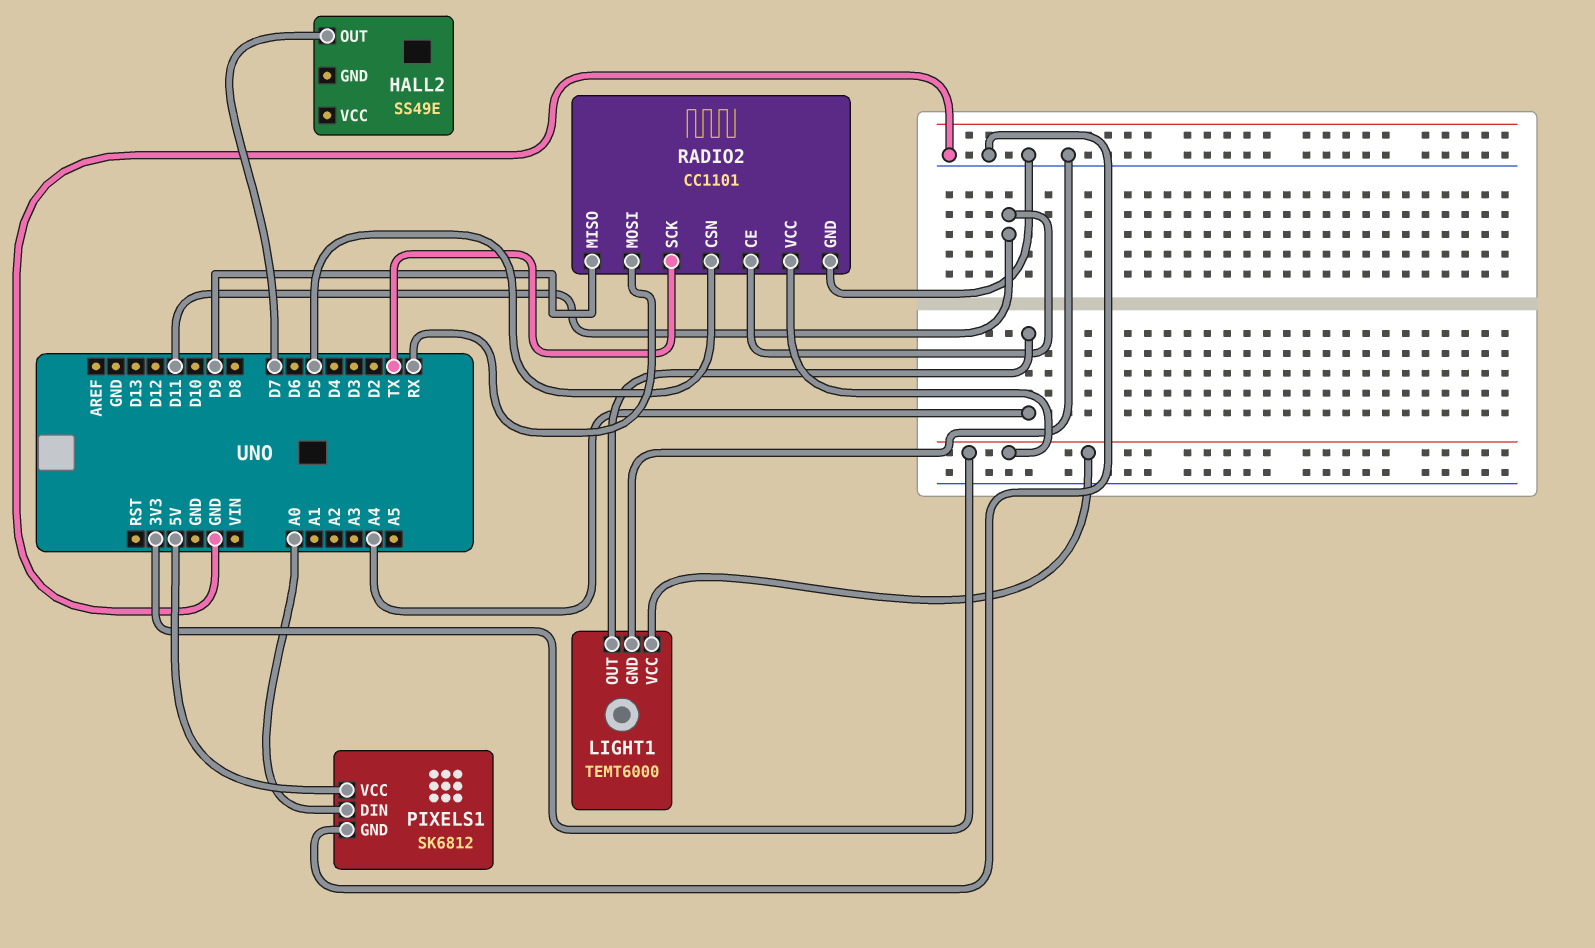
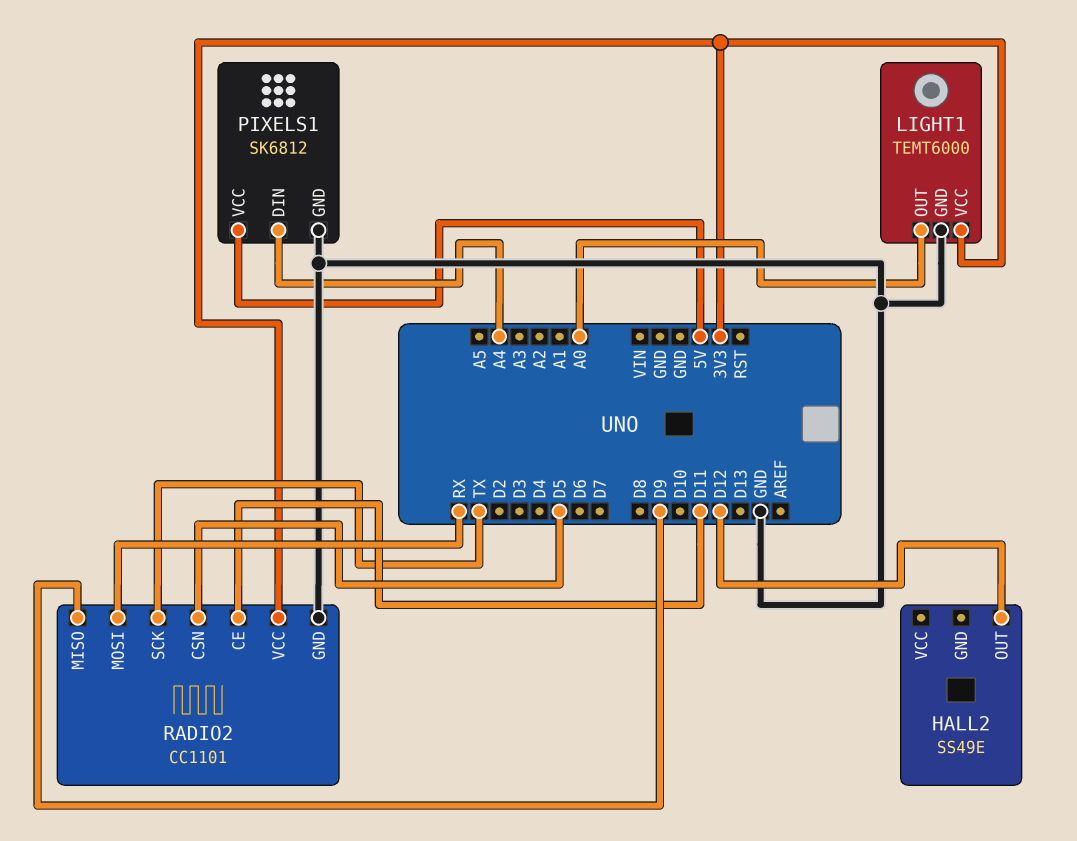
HALL2 pin OUT: D7 -> D12
LIGHT1 pin OUT: A4 -> A0
PIXELS1 pin DIN: A0 -> A4

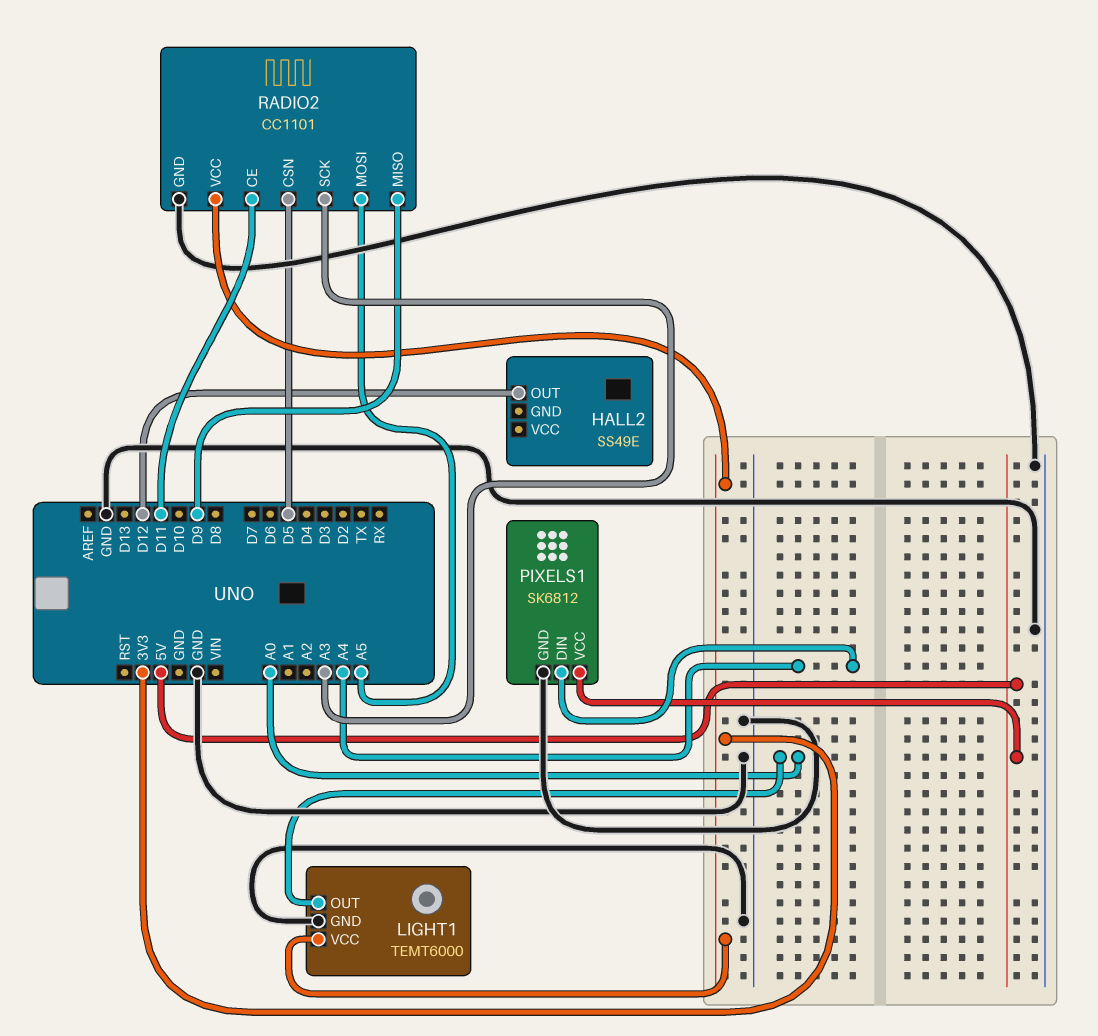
RADIO2 pin MOSI: RX -> A5
RADIO2 pin SCK: TX -> A3

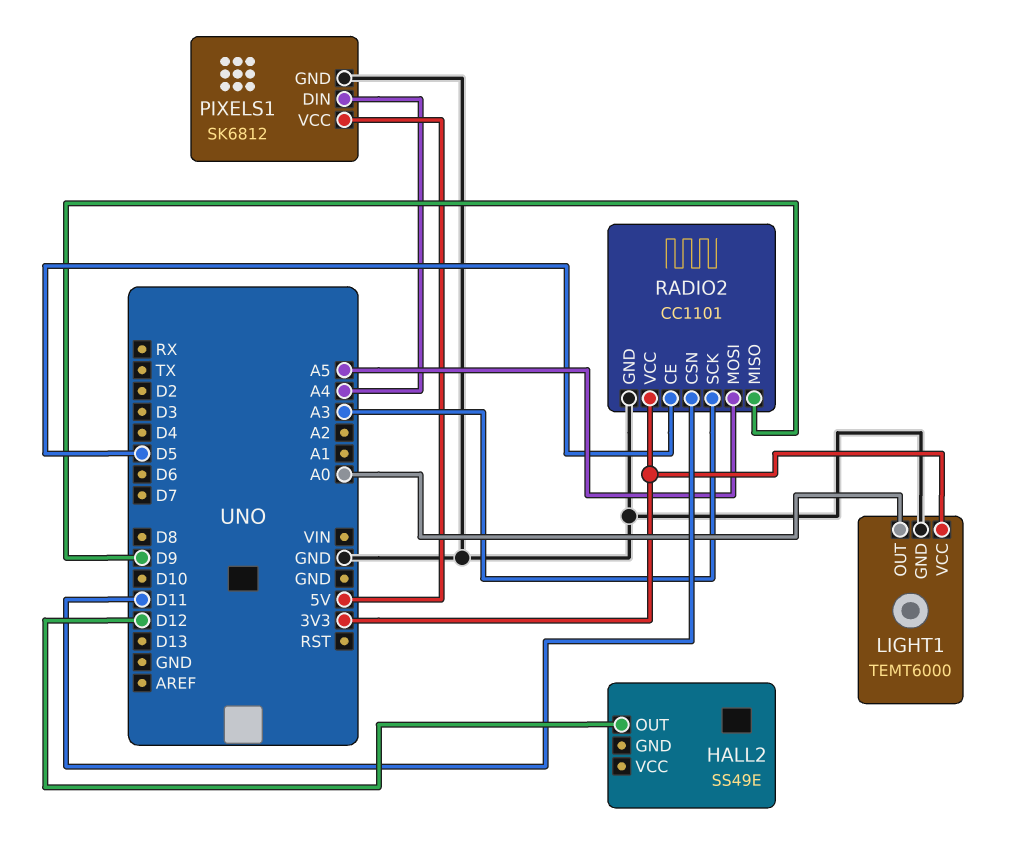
RADIO2 pin CE: D11 -> D5
RADIO2 pin CSN: D5 -> D11

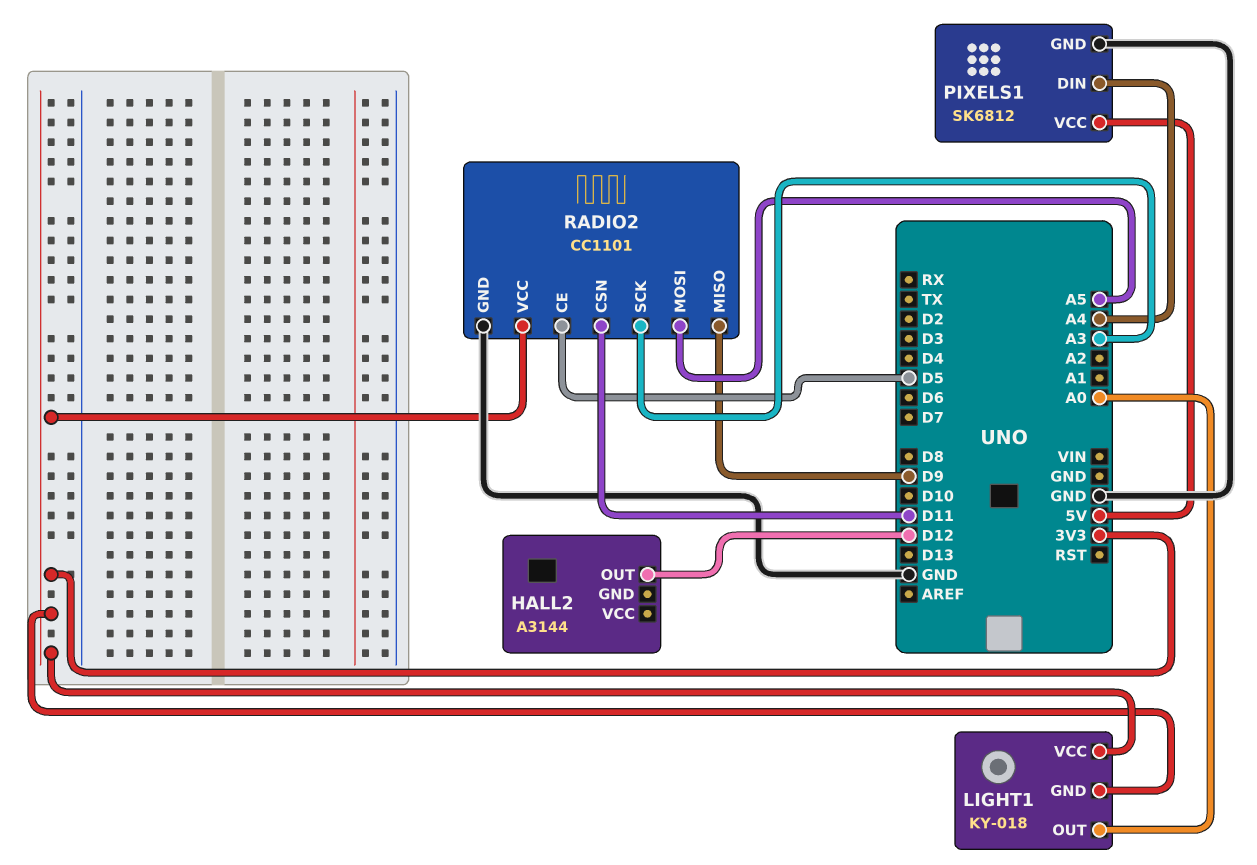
HALL2: SS49E -> A3144
LIGHT1: TEMT6000 -> KY-018
LIGHT1 pin GND: GND -> 3V3

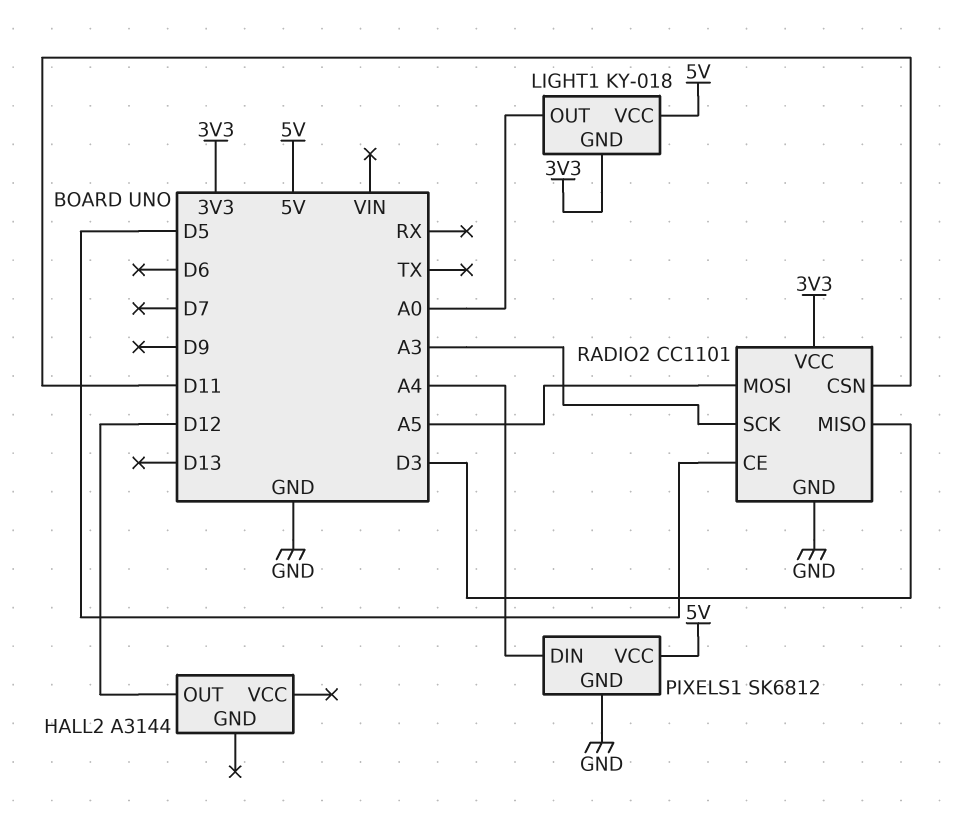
LIGHT1 pin VCC: 3V3 -> 5V
RADIO2 pin MISO: D9 -> D3

